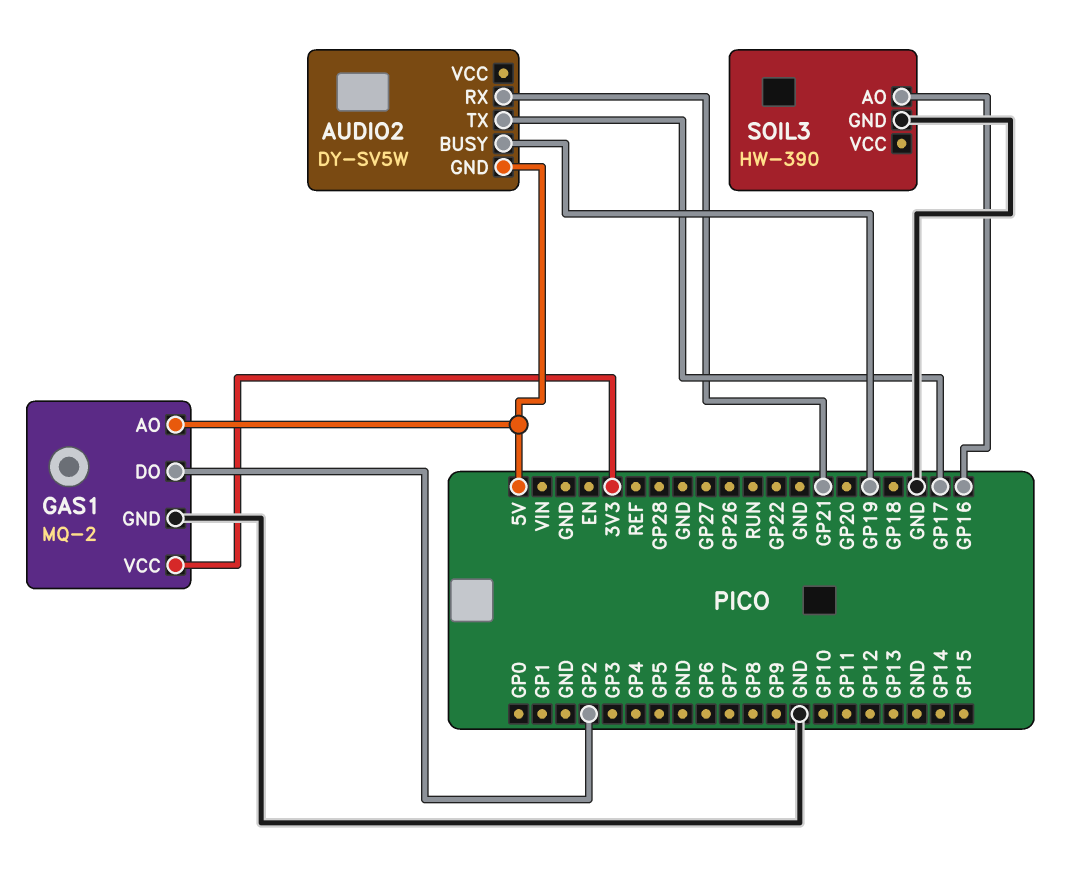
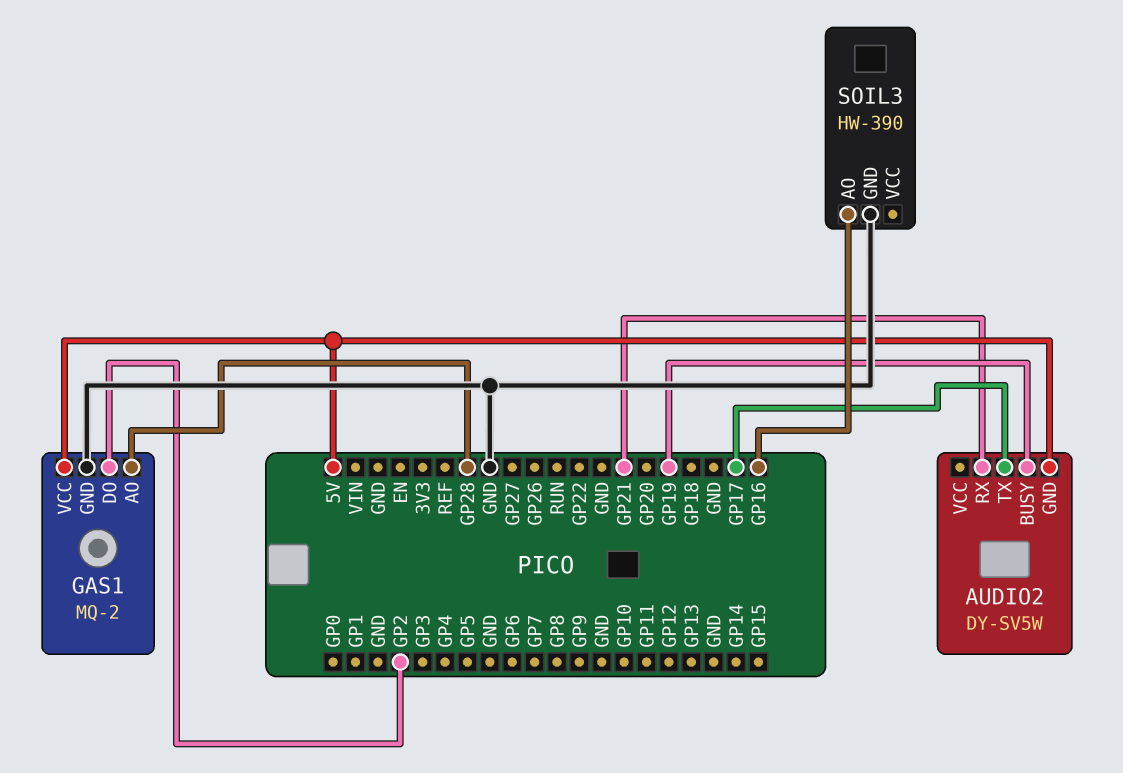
GAS1 pin AO: 5V -> GP28
GAS1 pin VCC: 3V3 -> 5V

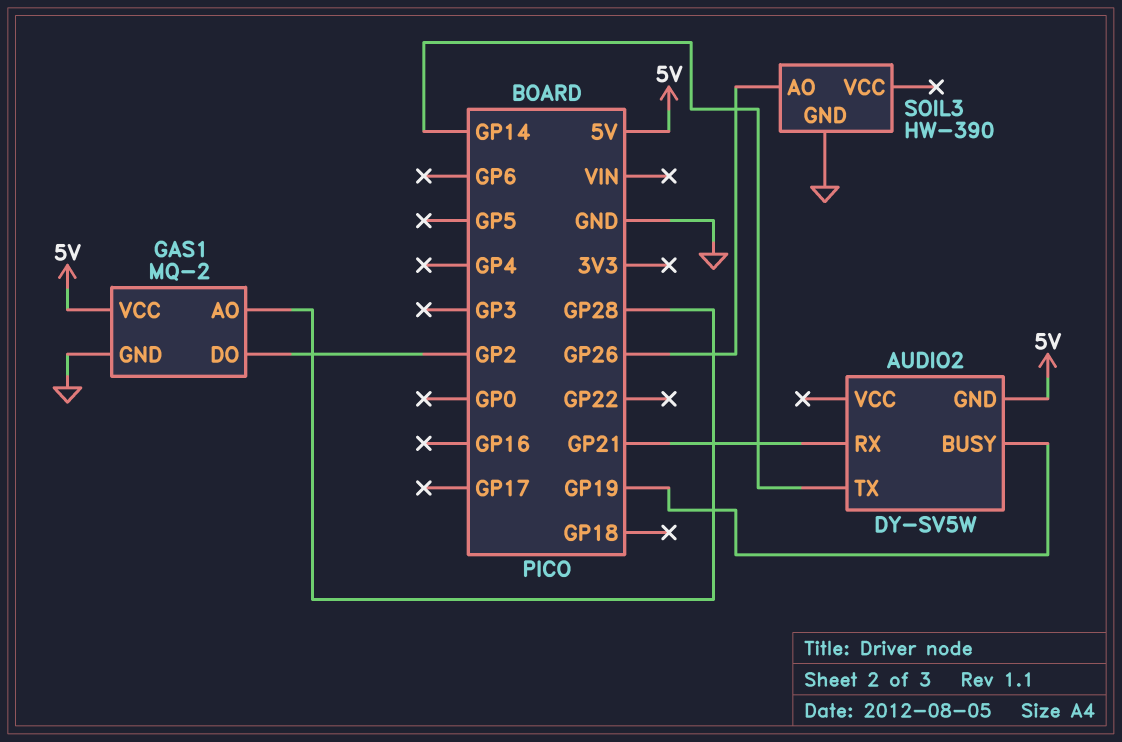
AUDIO2 pin TX: GP17 -> GP14
SOIL3 pin AO: GP16 -> GP26

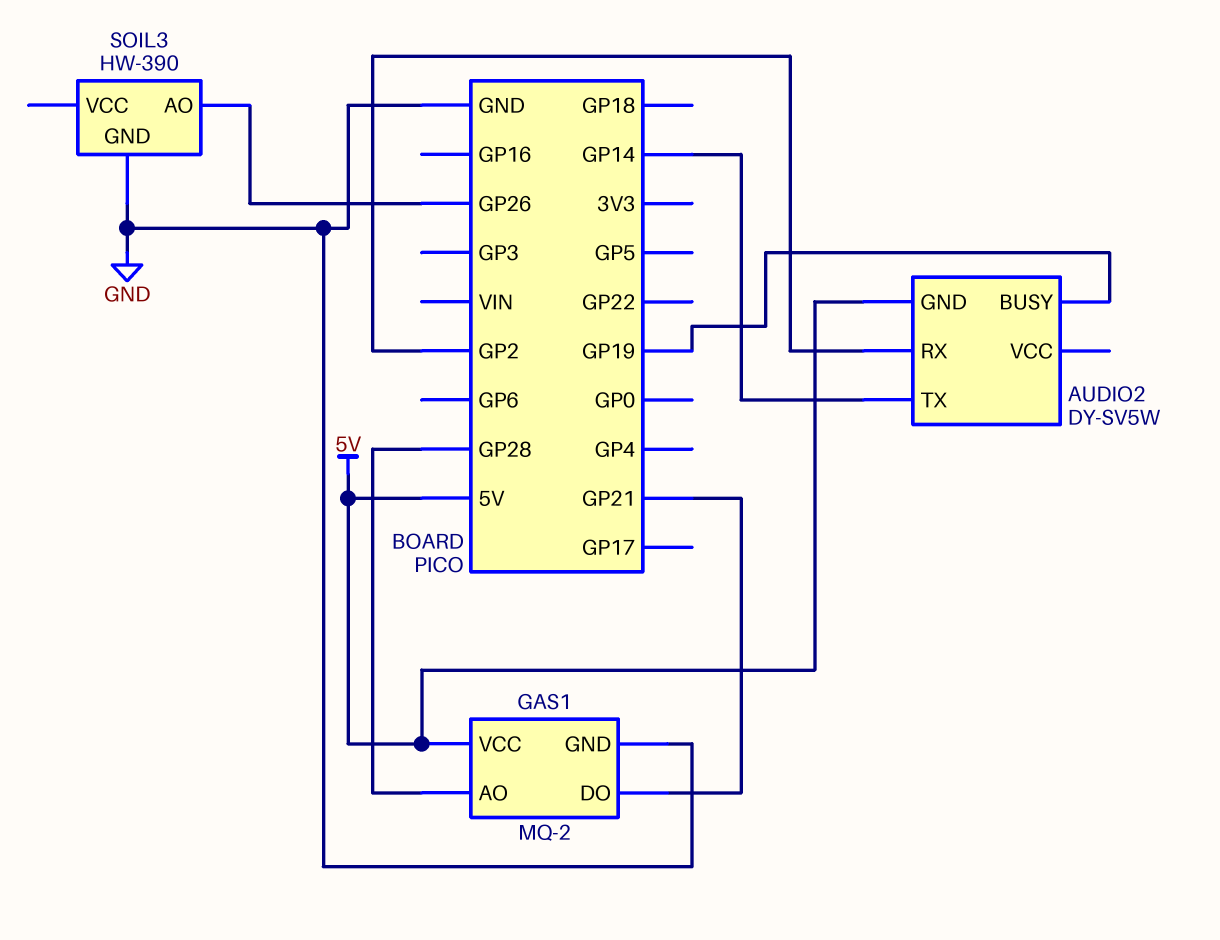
AUDIO2 pin RX: GP21 -> GP2
GAS1 pin DO: GP2 -> GP21

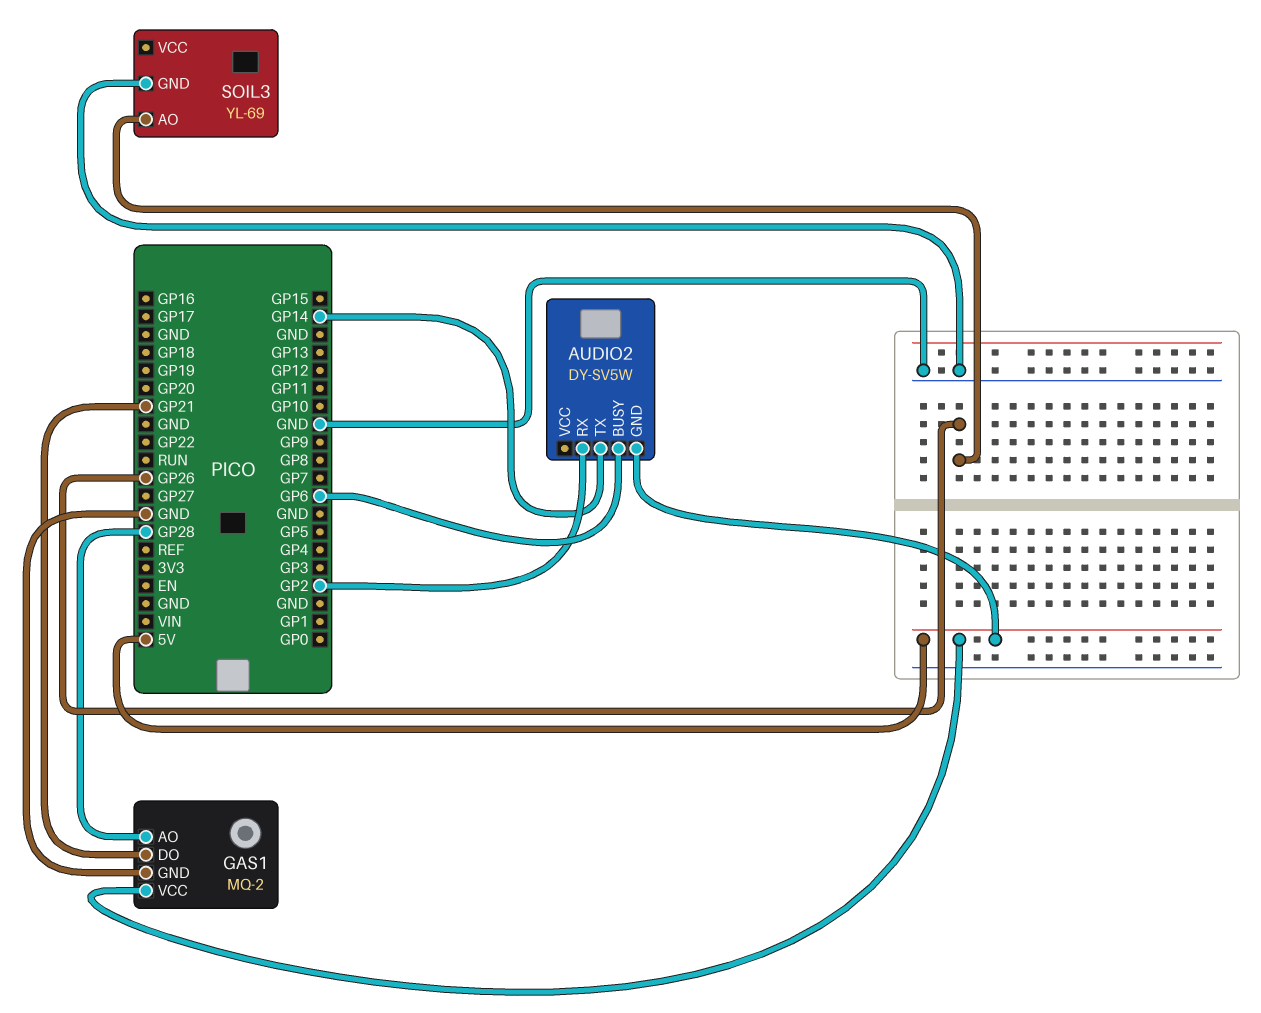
AUDIO2 pin BUSY: GP19 -> GP6
SOIL3: HW-390 -> YL-69

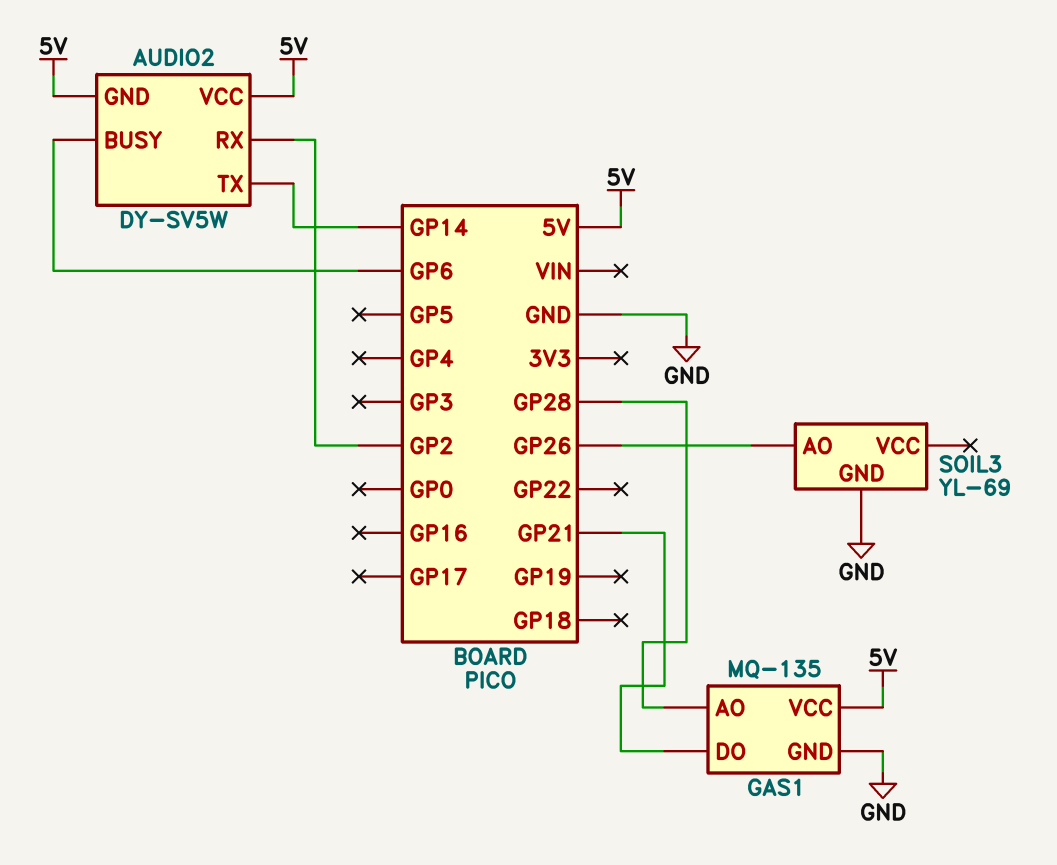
AUDIO2 pin VCC: none -> 5V
GAS1: MQ-2 -> MQ-135

